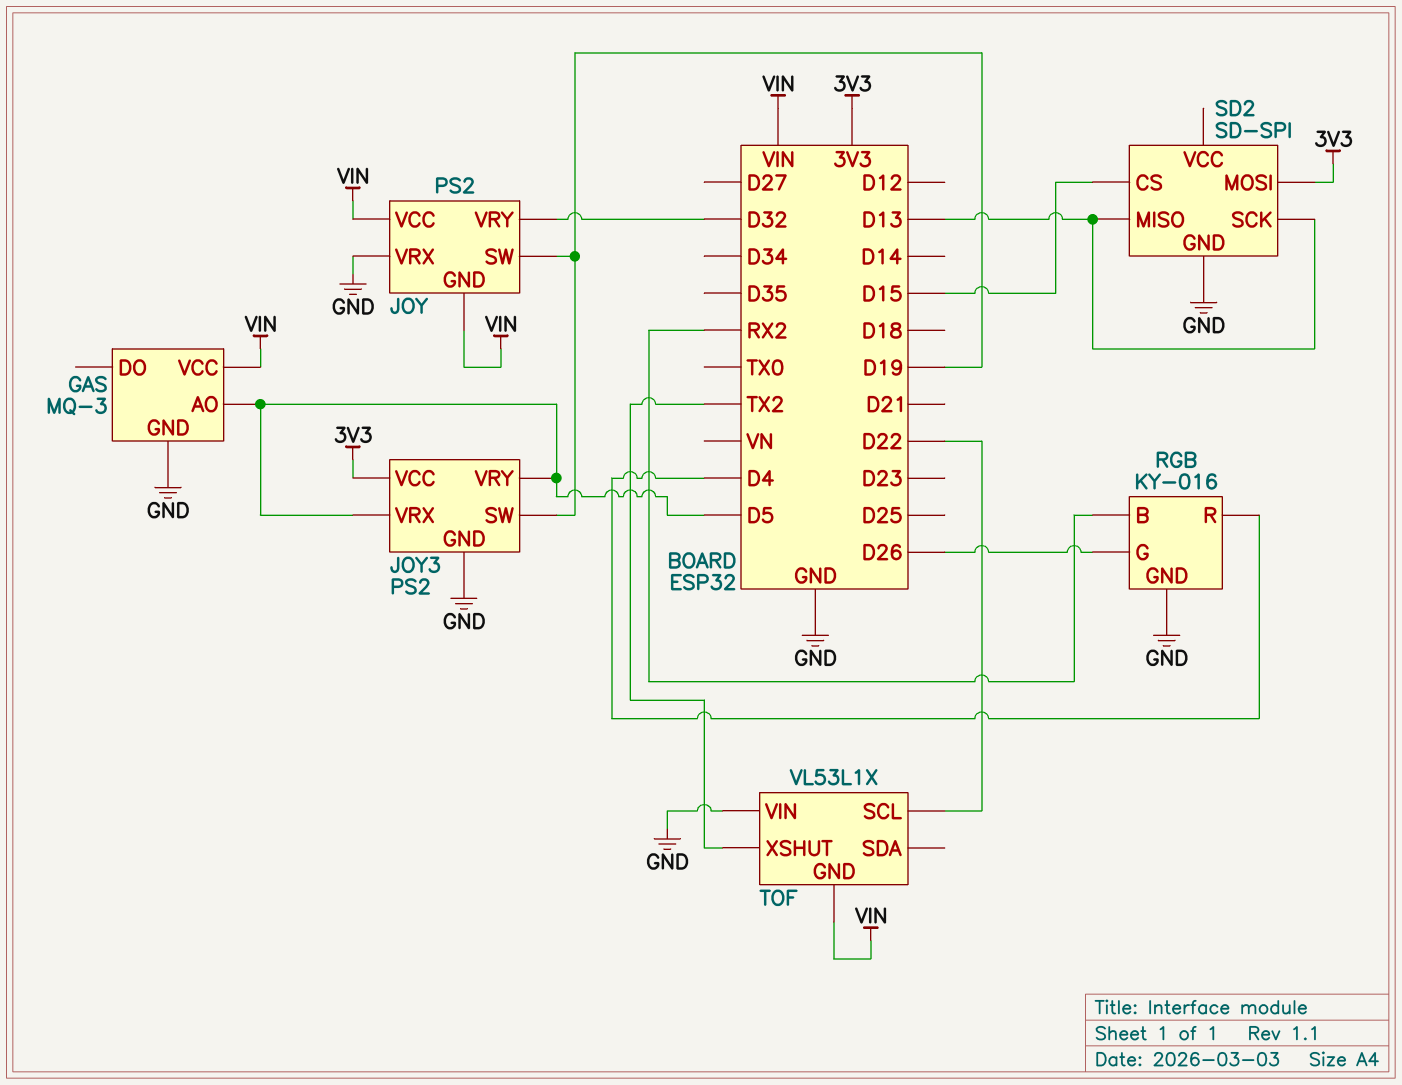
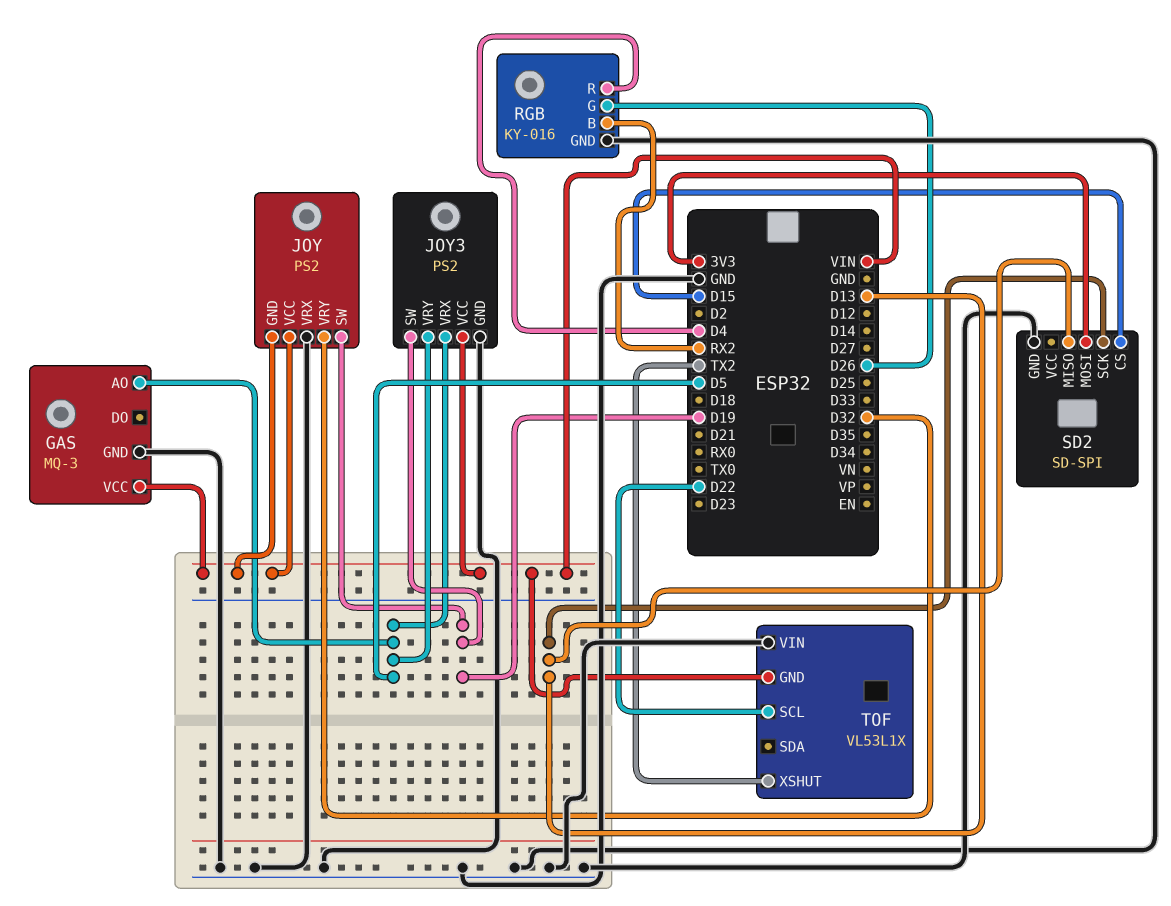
JOY3 pin VCC: 3V3 -> VIN

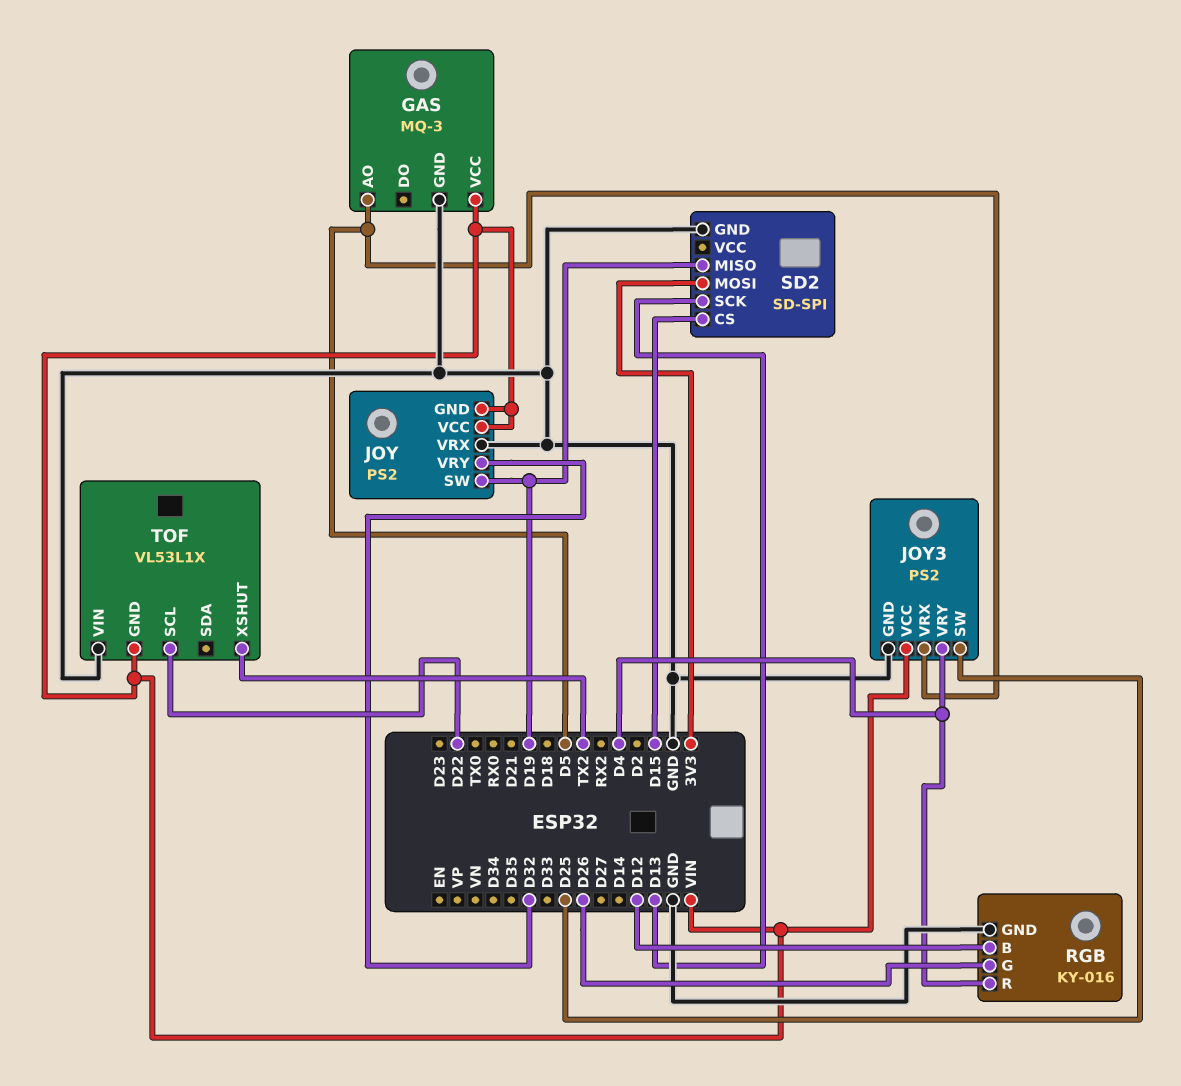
JOY3 pin SW: D19 -> D25
JOY3 pin VRY: D5 -> D4
RGB pin B: RX2 -> D12
SD2 pin MISO: D13 -> D19

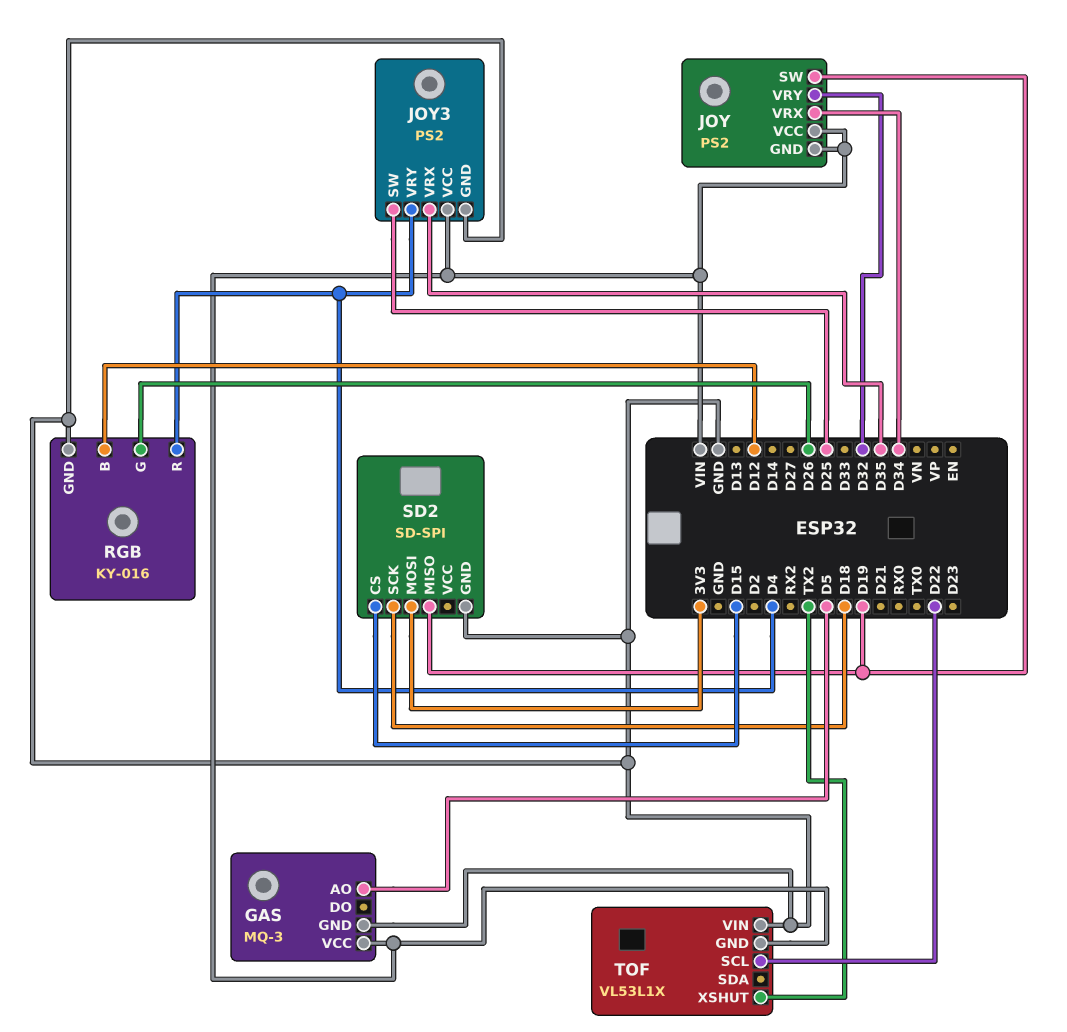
JOY pin VRX: GND -> D34
JOY3 pin VRX: D5 -> D35
SD2 pin SCK: D13 -> D18

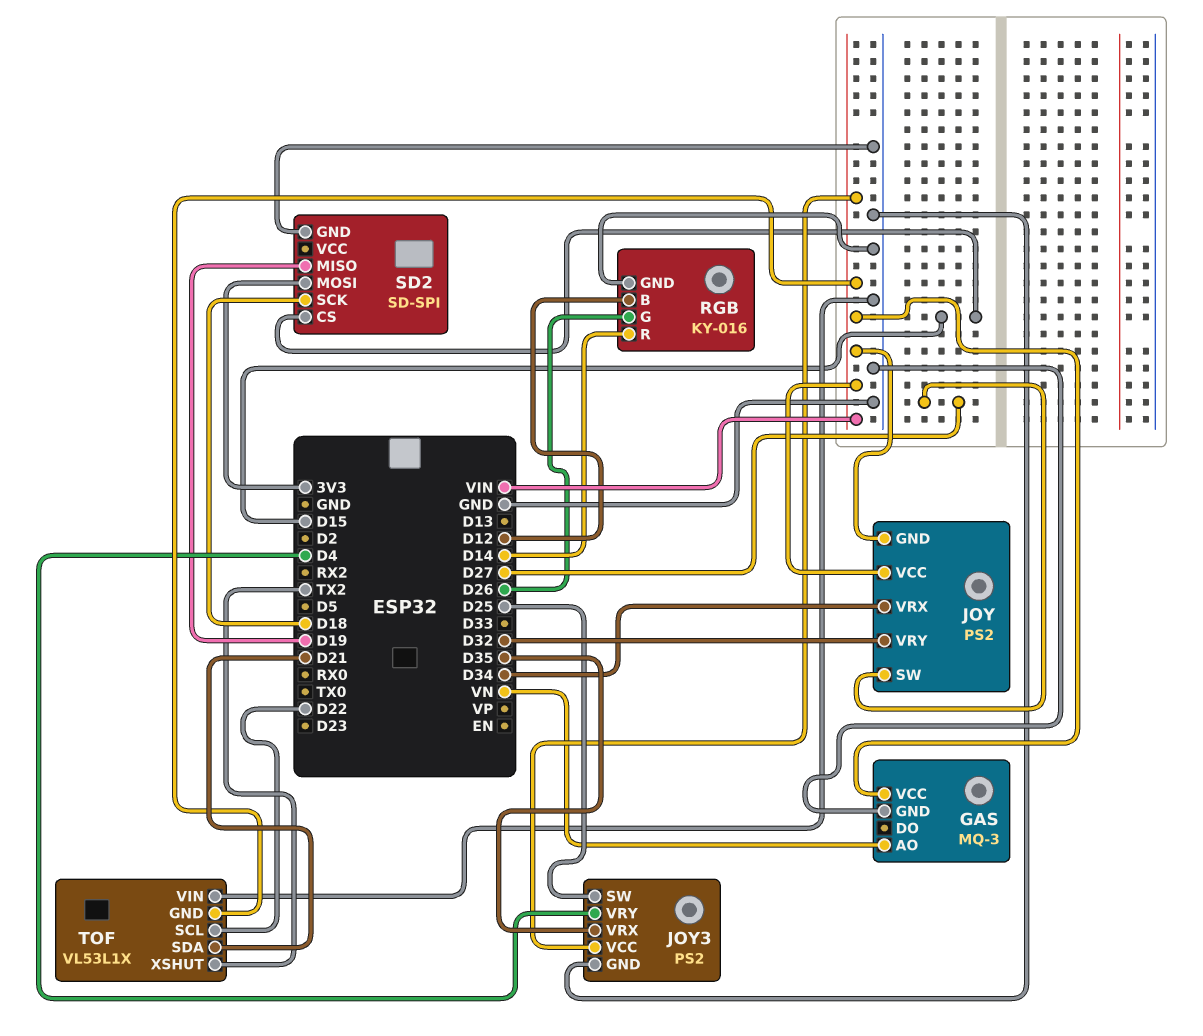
GAS pin AO: D5 -> VN
JOY pin SW: D19 -> D27
RGB pin R: D4 -> D14
TOF pin SDA: none -> D21

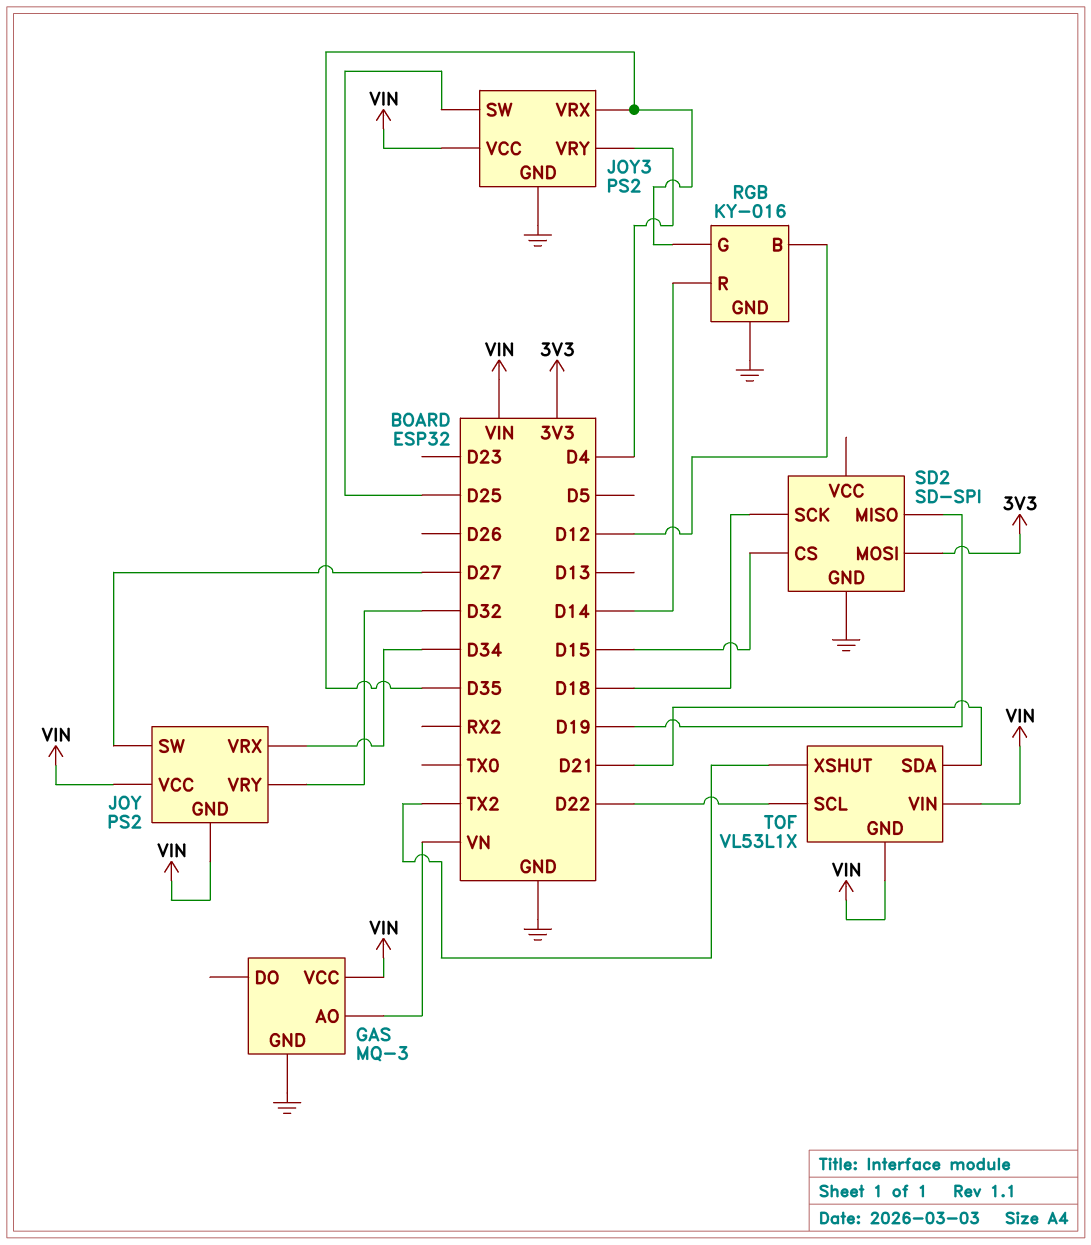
RGB pin G: D26 -> D35
TOF pin VIN: GND -> VIN

